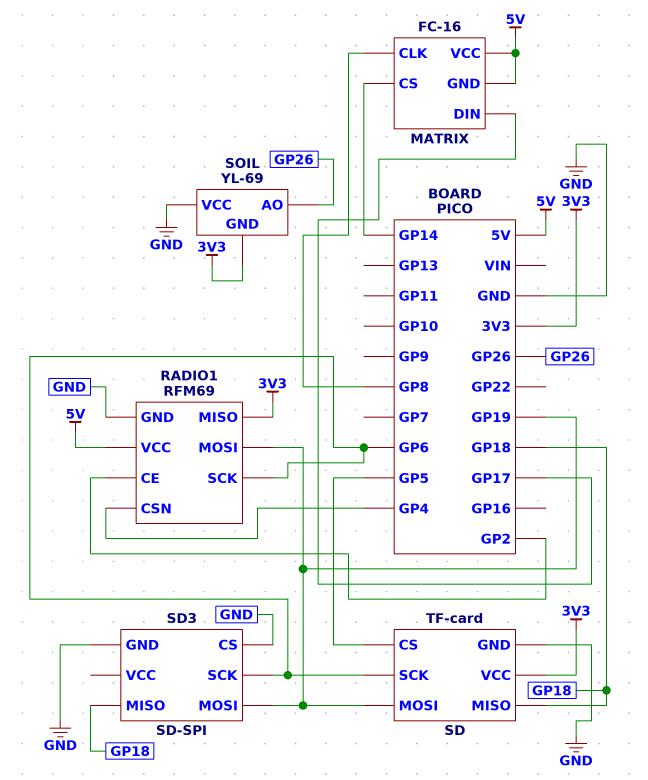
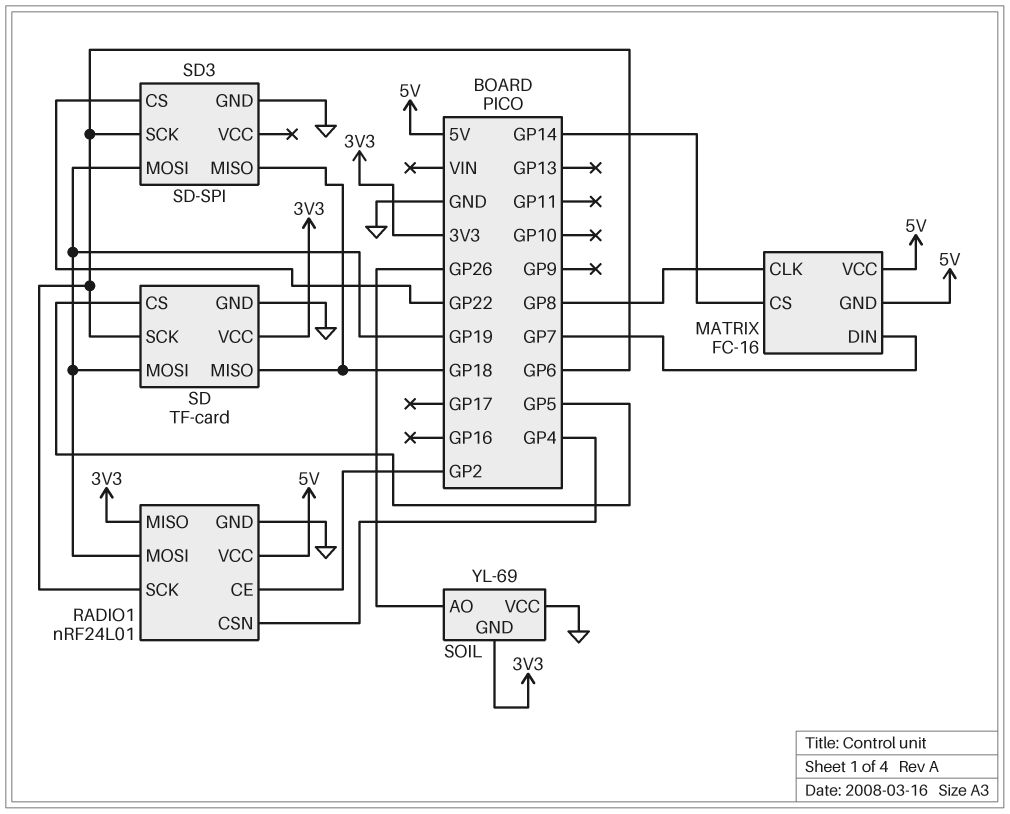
MATRIX pin DIN: GP17 -> GP7
RADIO1: RFM69 -> nRF24L01
SD3 pin CS: GND -> GP22

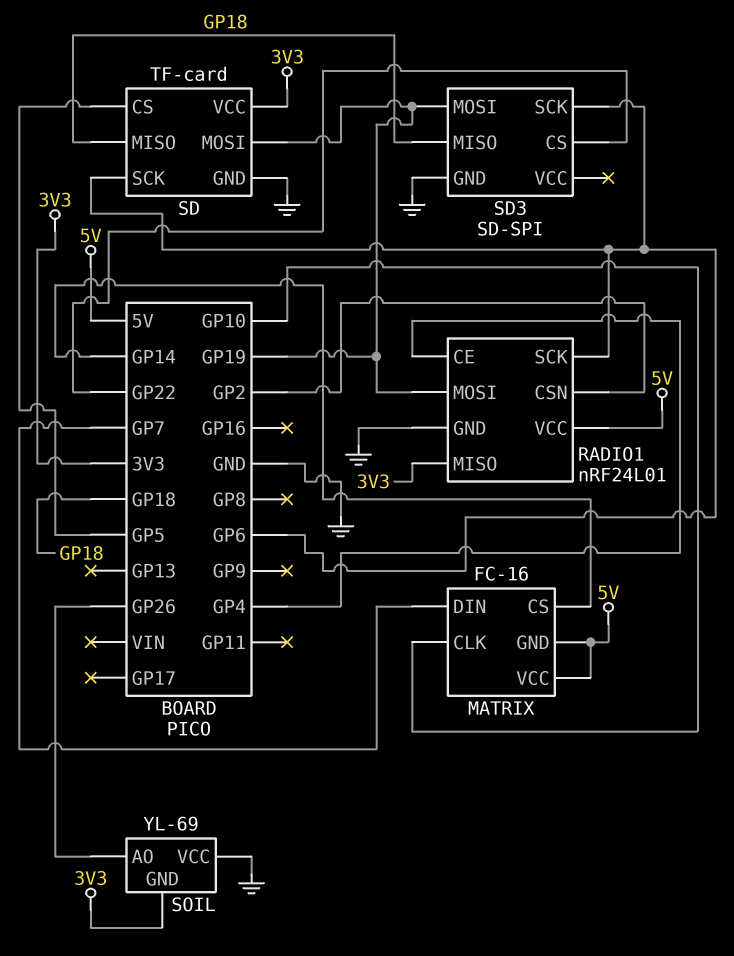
MATRIX pin CLK: GP8 -> GP10
RADIO1 pin CE: GP2 -> GP4
RADIO1 pin CSN: GP4 -> GP2

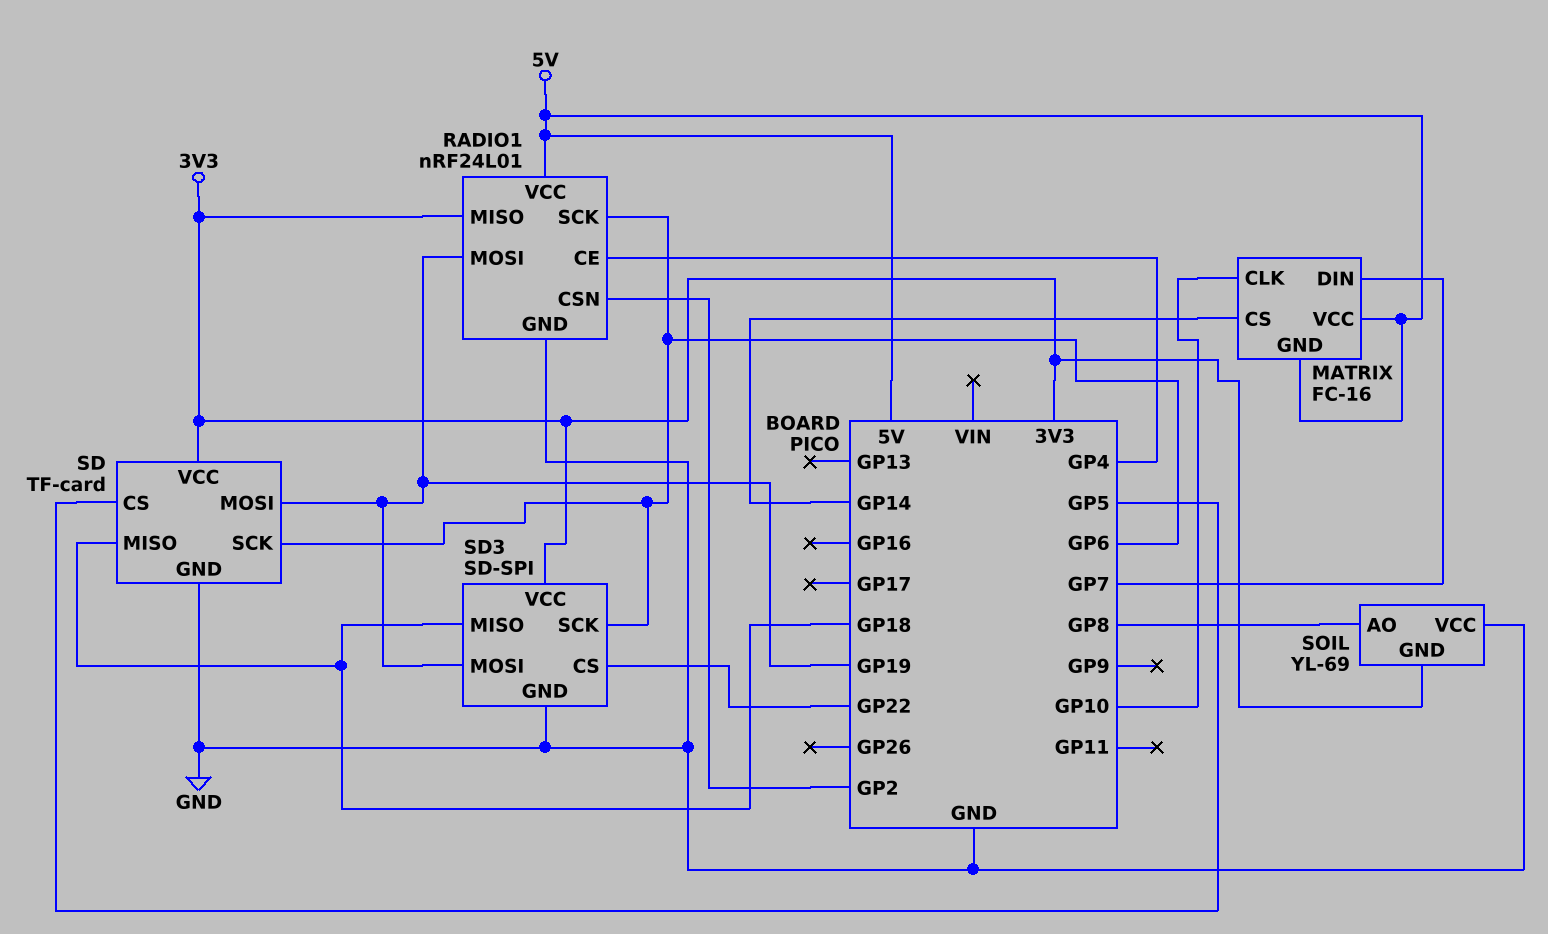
SD3 pin VCC: none -> 3V3
SOIL pin AO: GP26 -> GP8

